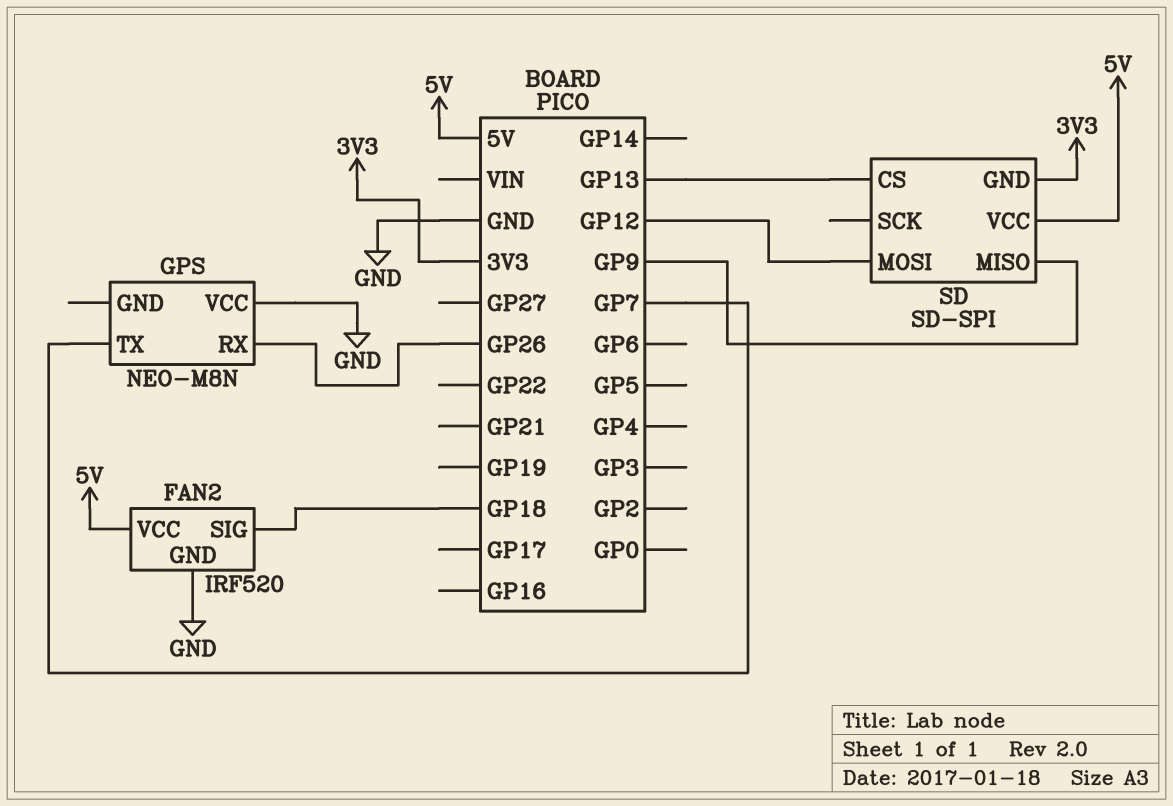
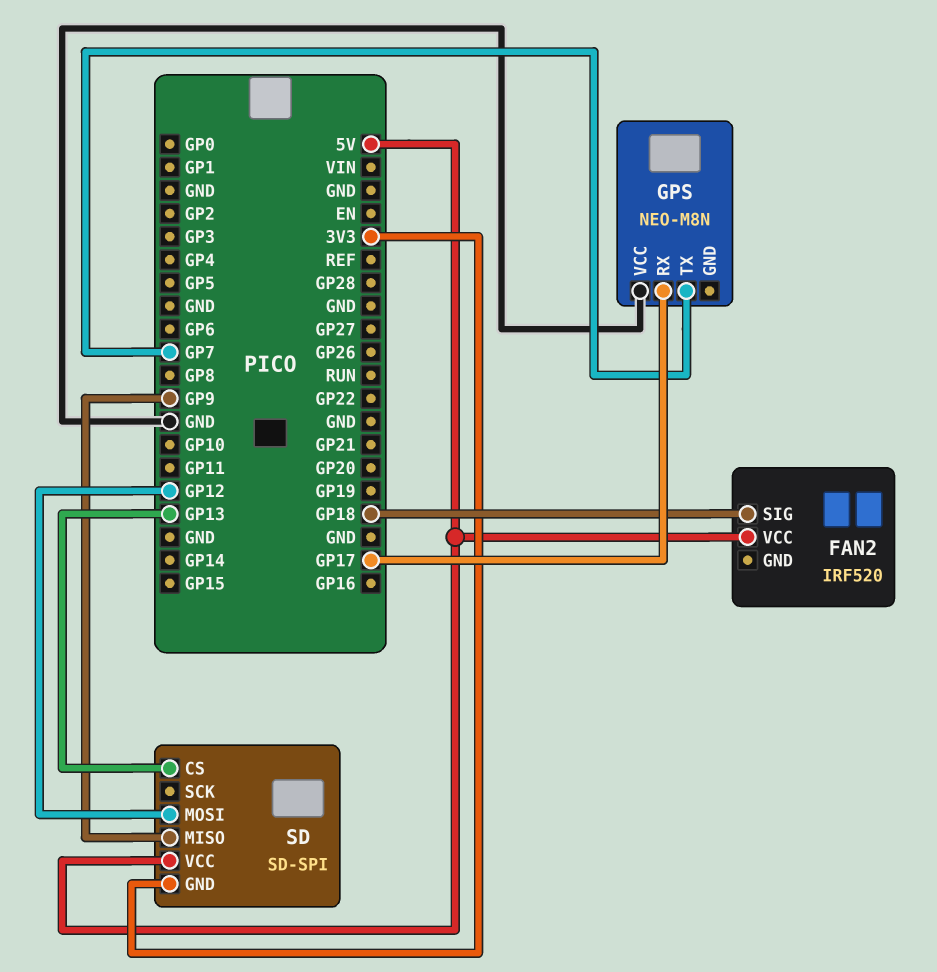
FAN2 pin GND: GND -> none
GPS pin RX: GP26 -> GP17

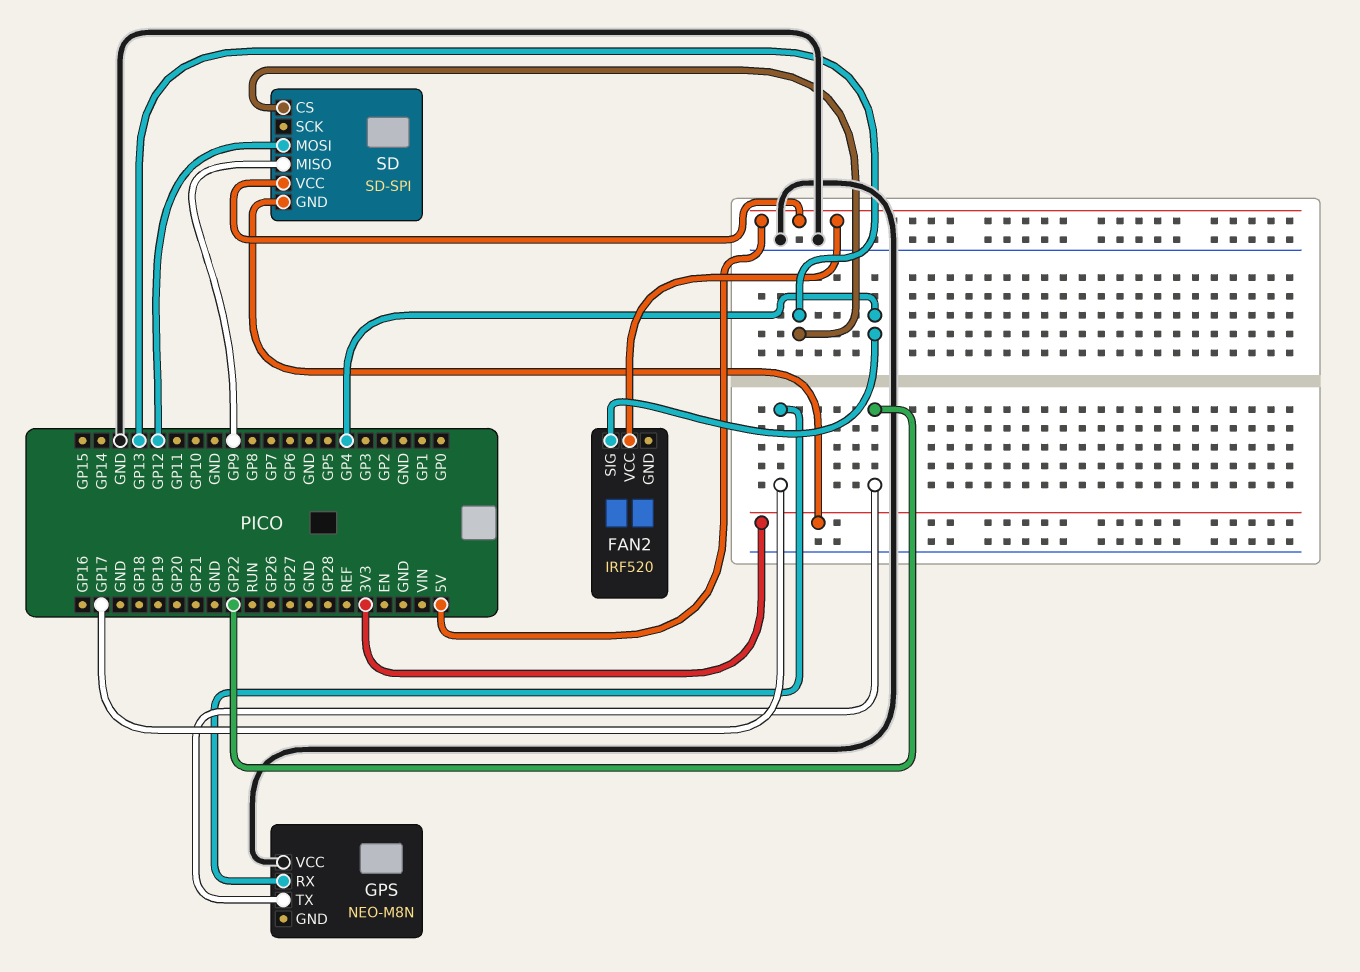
FAN2 pin SIG: GP18 -> GP4
GPS pin TX: GP7 -> GP22

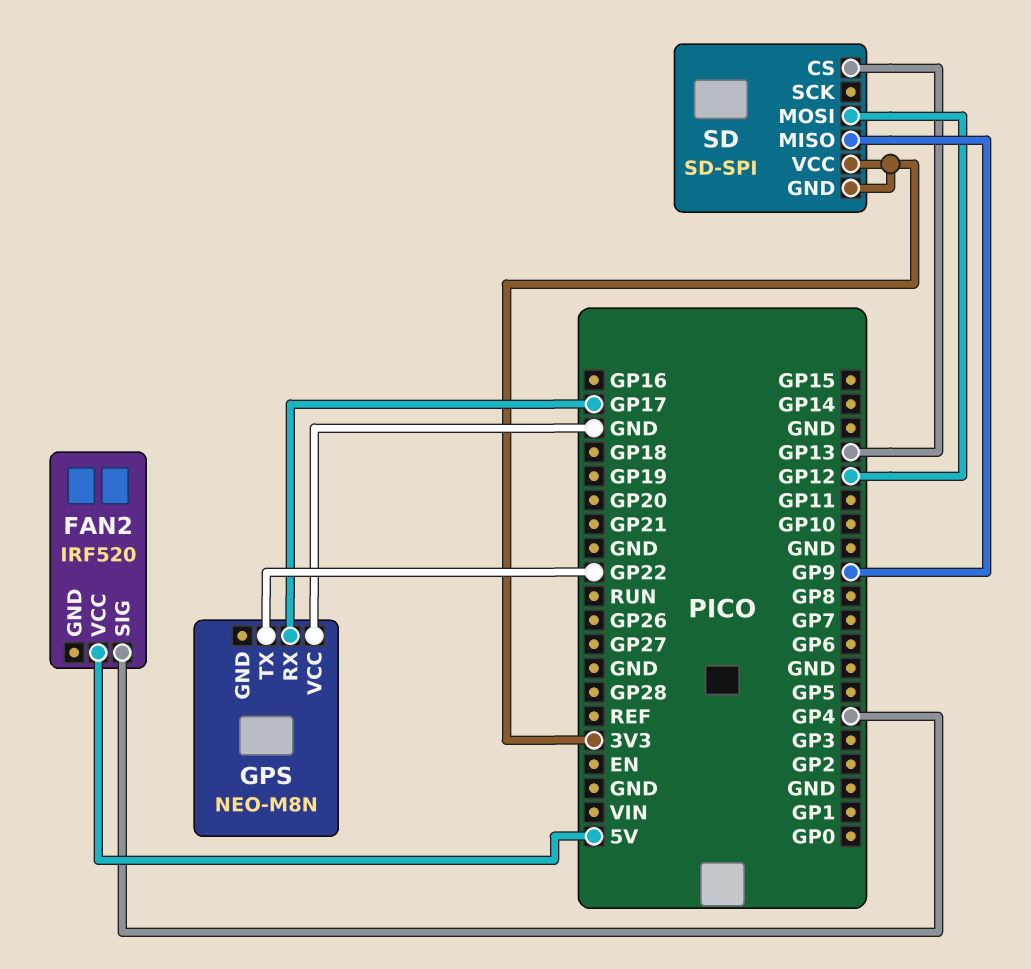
SD pin VCC: 5V -> 3V3

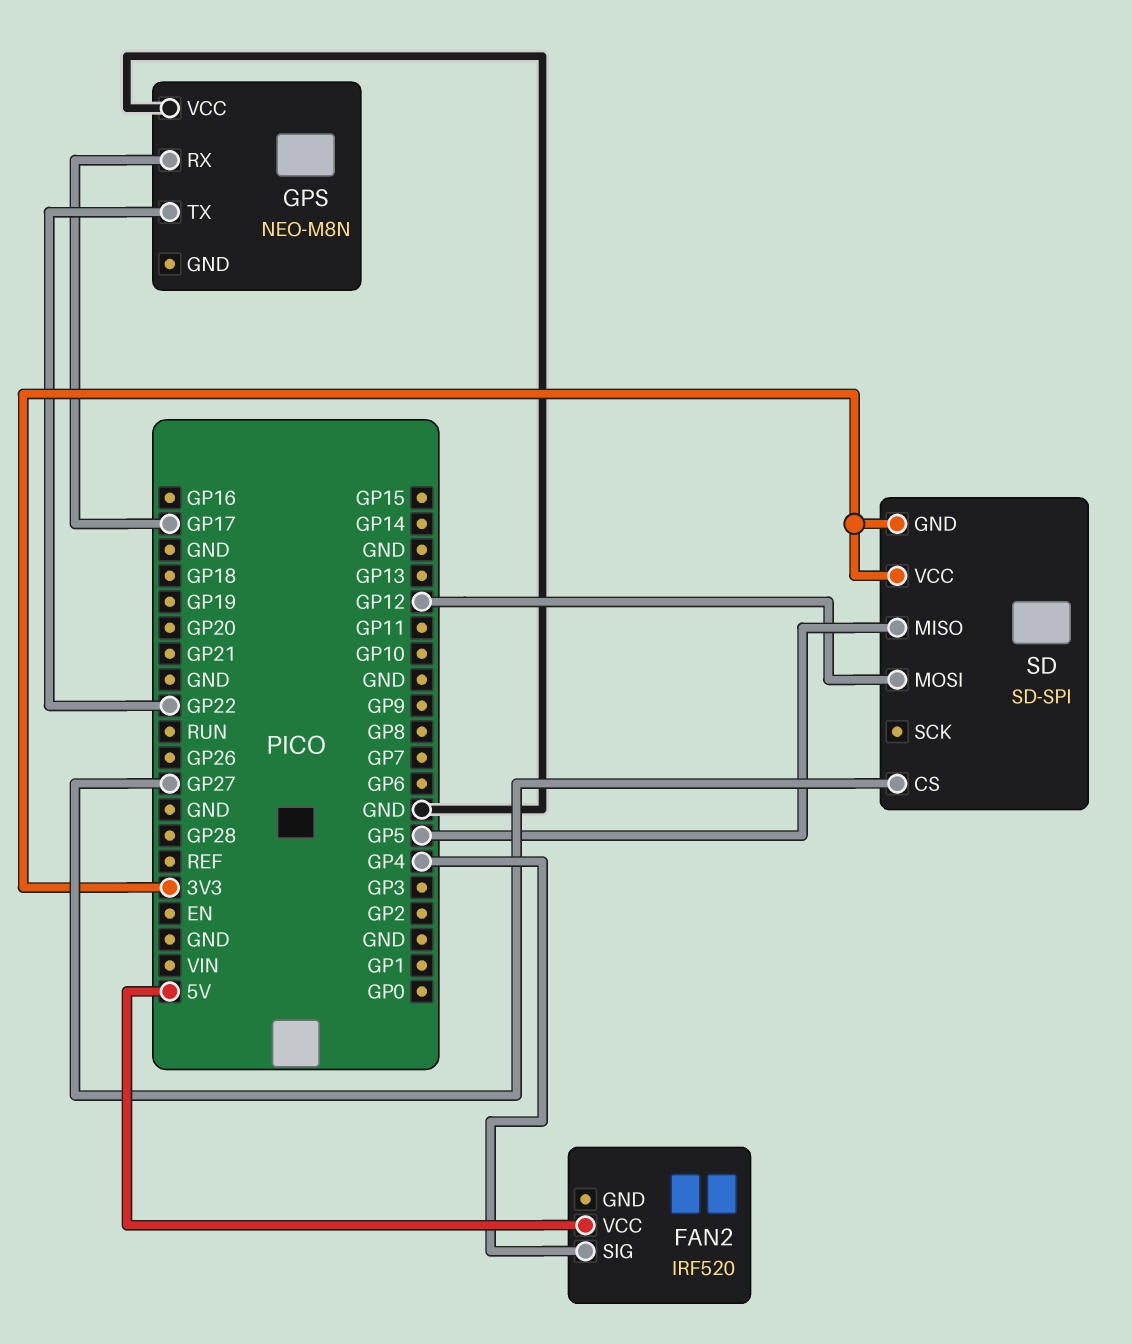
SD pin CS: GP13 -> GP27
SD pin MISO: GP9 -> GP5

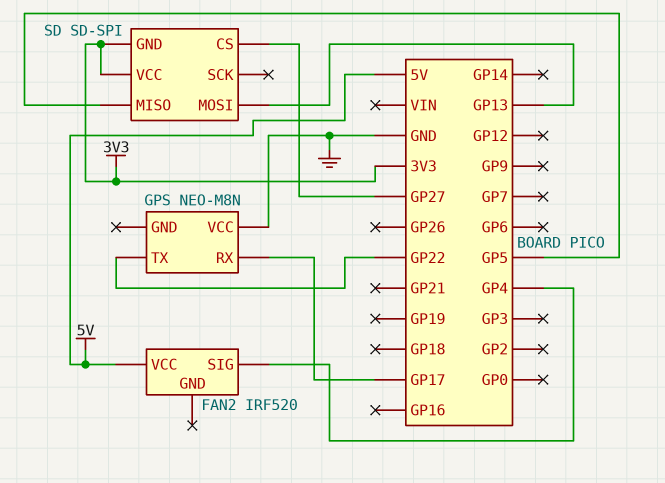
SD pin MOSI: GP12 -> GP13

